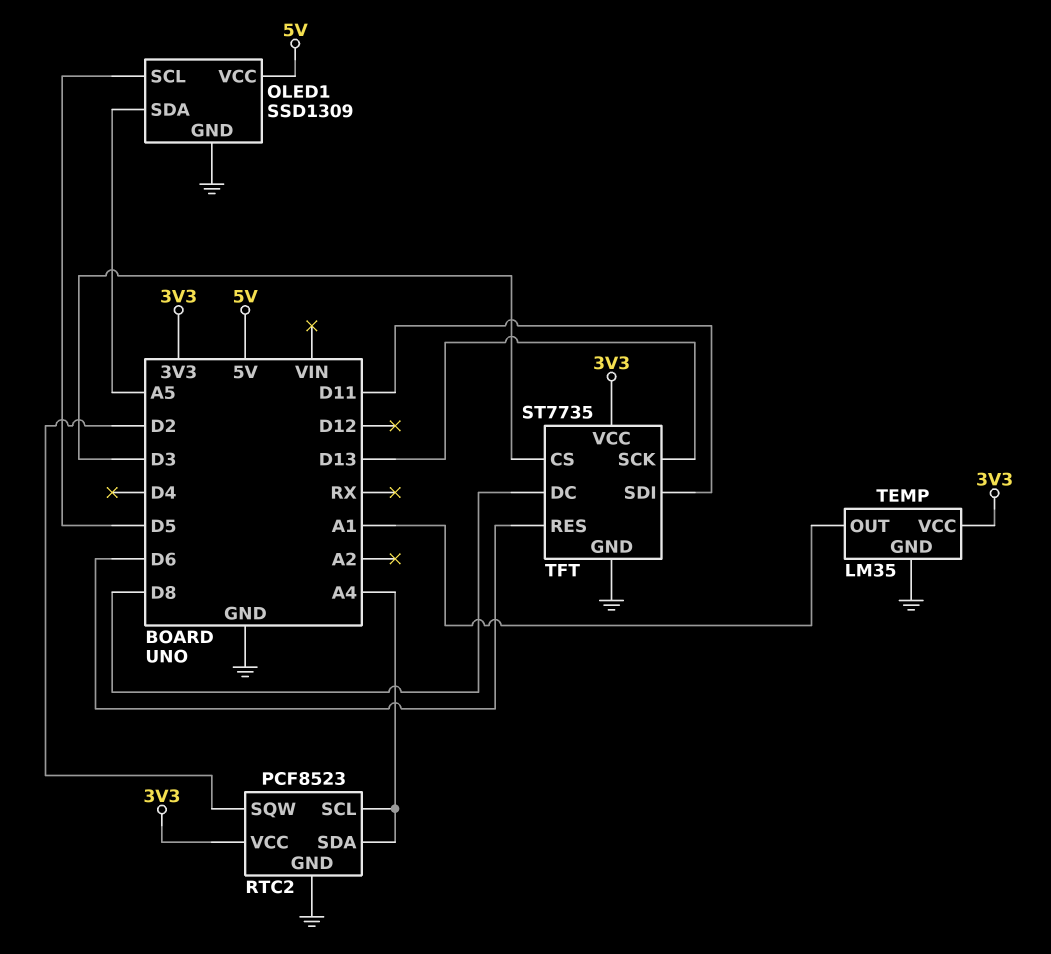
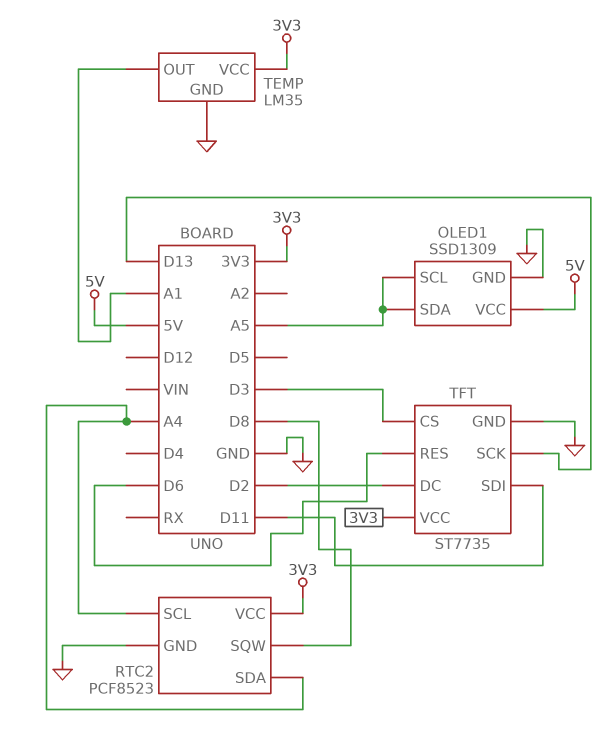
OLED1 pin SCL: D5 -> A5
RTC2 pin SQW: D2 -> D8
TFT pin DC: D8 -> D2

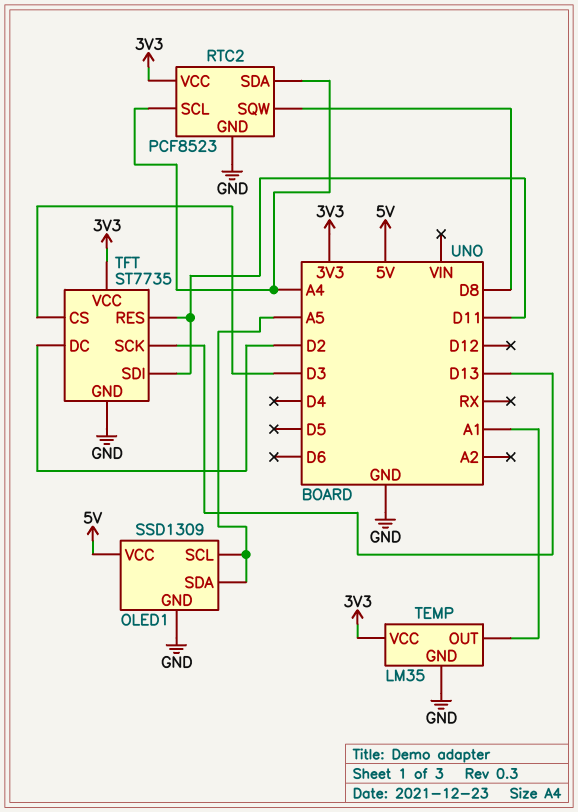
TFT pin RES: D6 -> D11

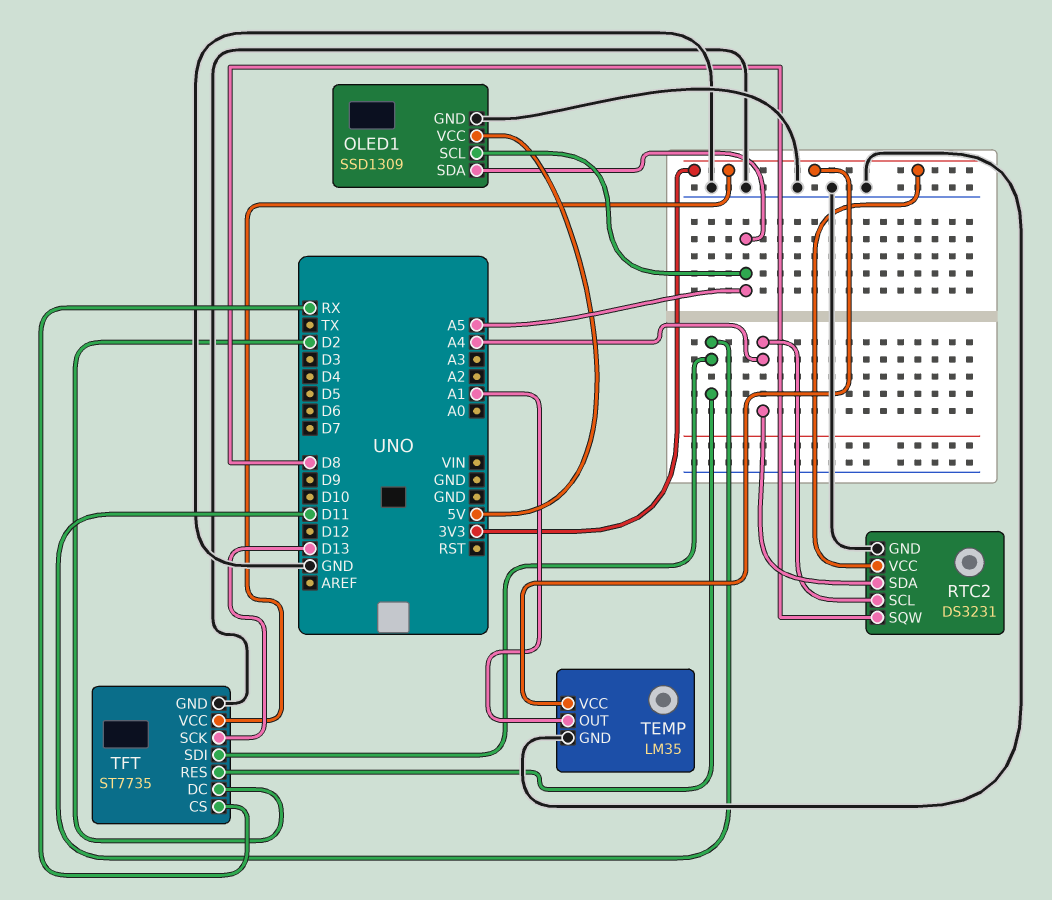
RTC2: PCF8523 -> DS3231
TFT pin CS: D3 -> RX

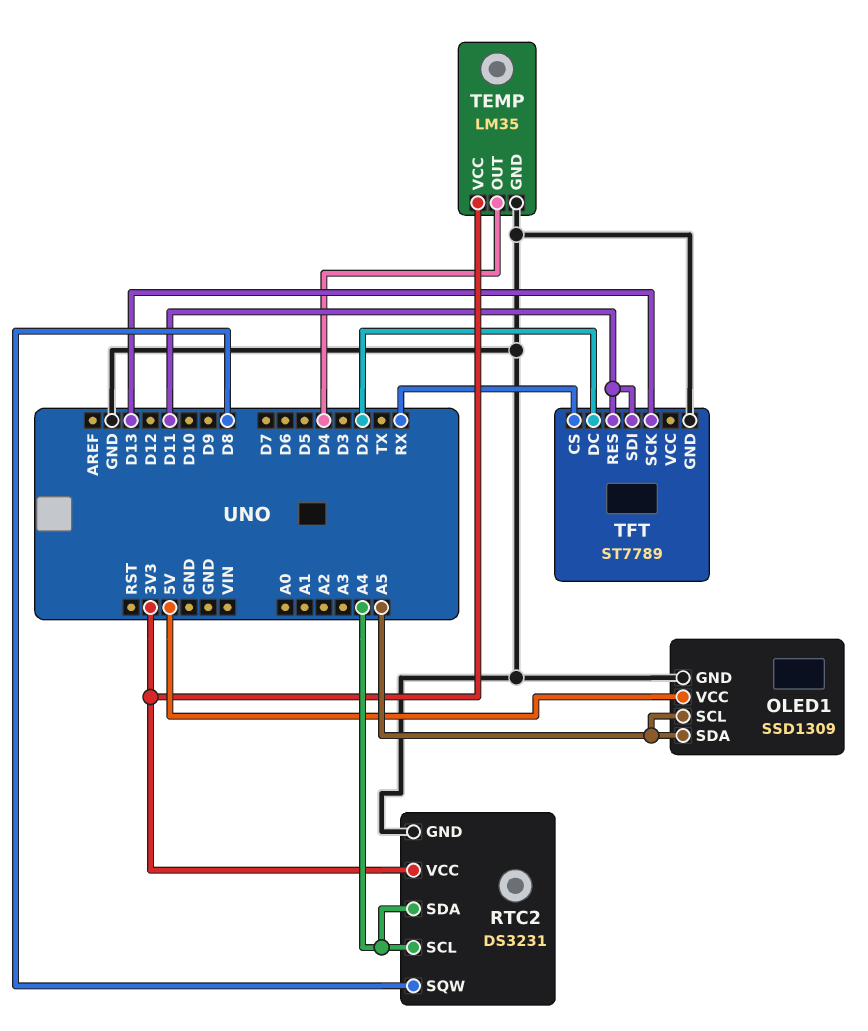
TEMP pin OUT: A1 -> D4
TFT: ST7735 -> ST7789
TFT pin VCC: 3V3 -> none

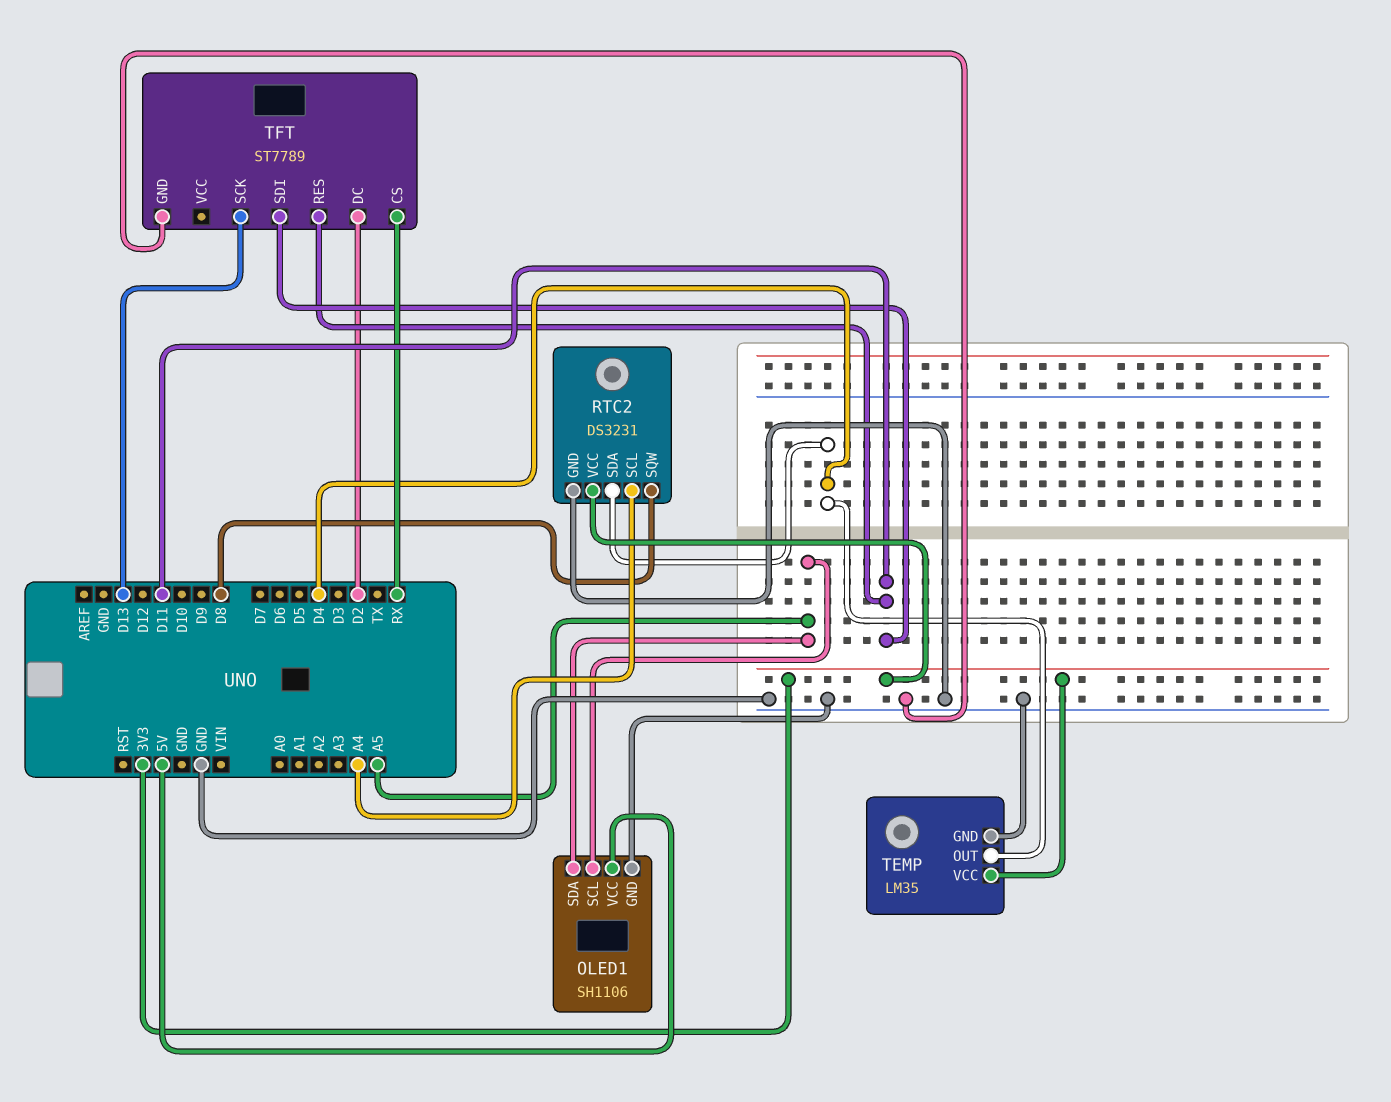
OLED1: SSD1309 -> SH1106
RTC2 pin SDA: A4 -> D4

